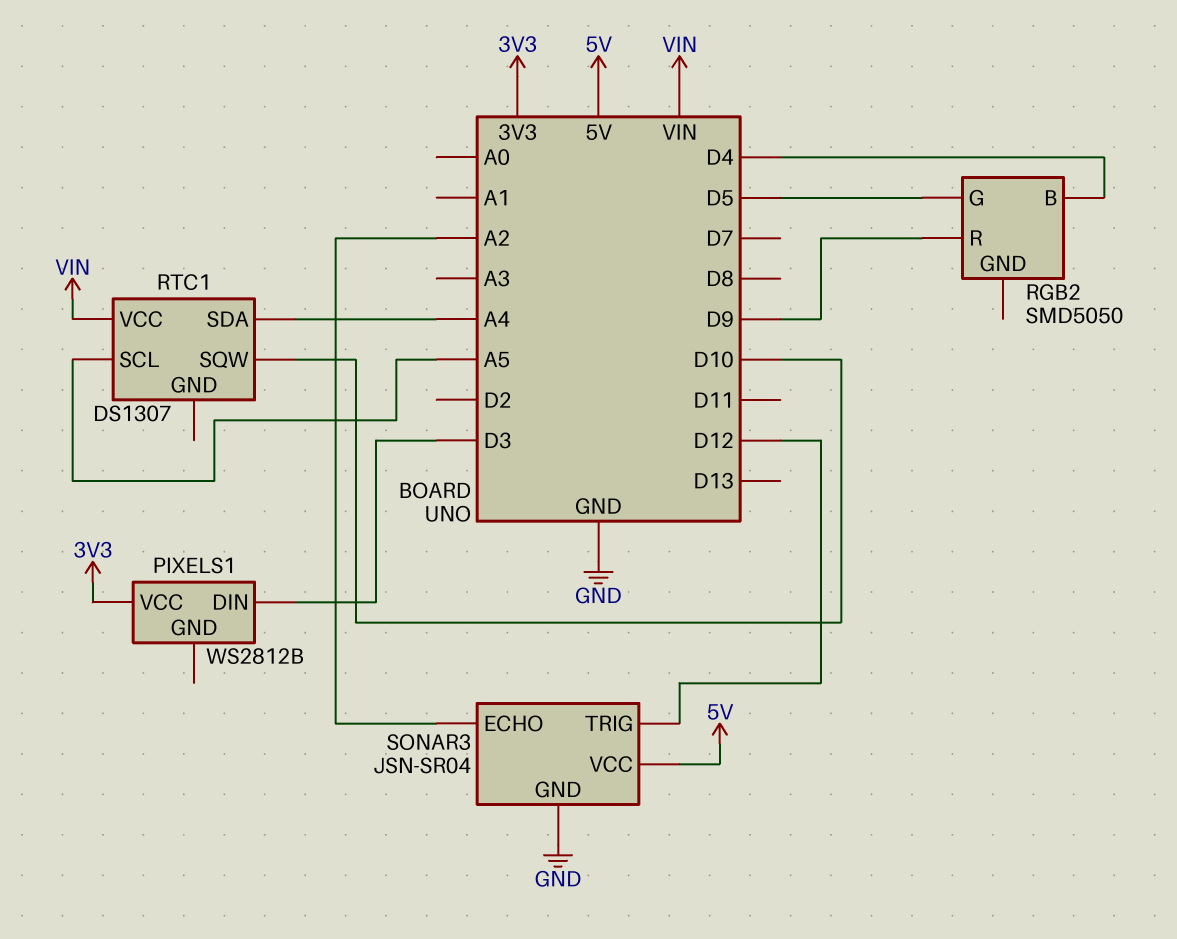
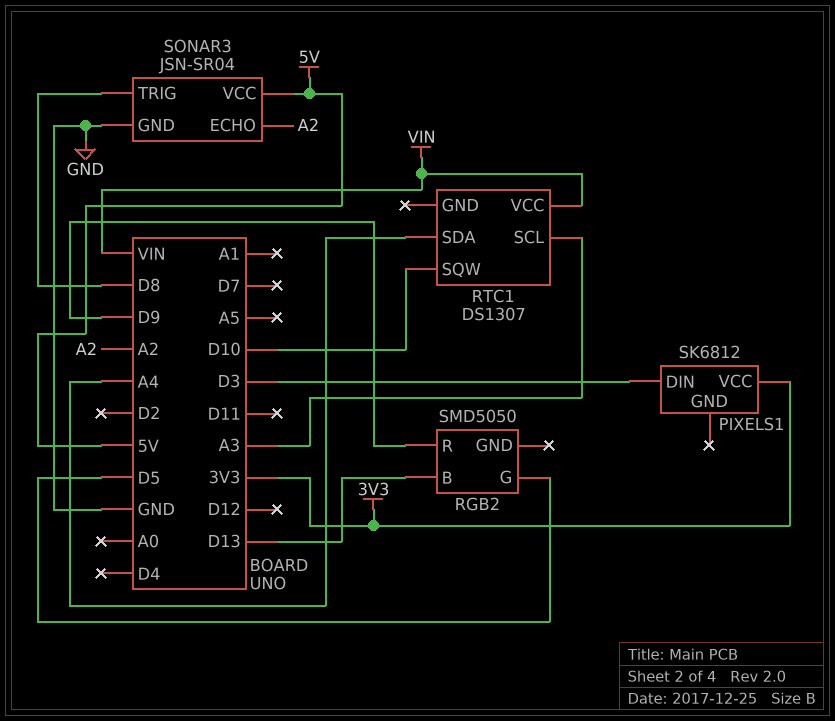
PIXELS1: WS2812B -> SK6812
RGB2 pin B: D4 -> D13
RTC1 pin SCL: A5 -> A3
SONAR3 pin TRIG: D12 -> D8

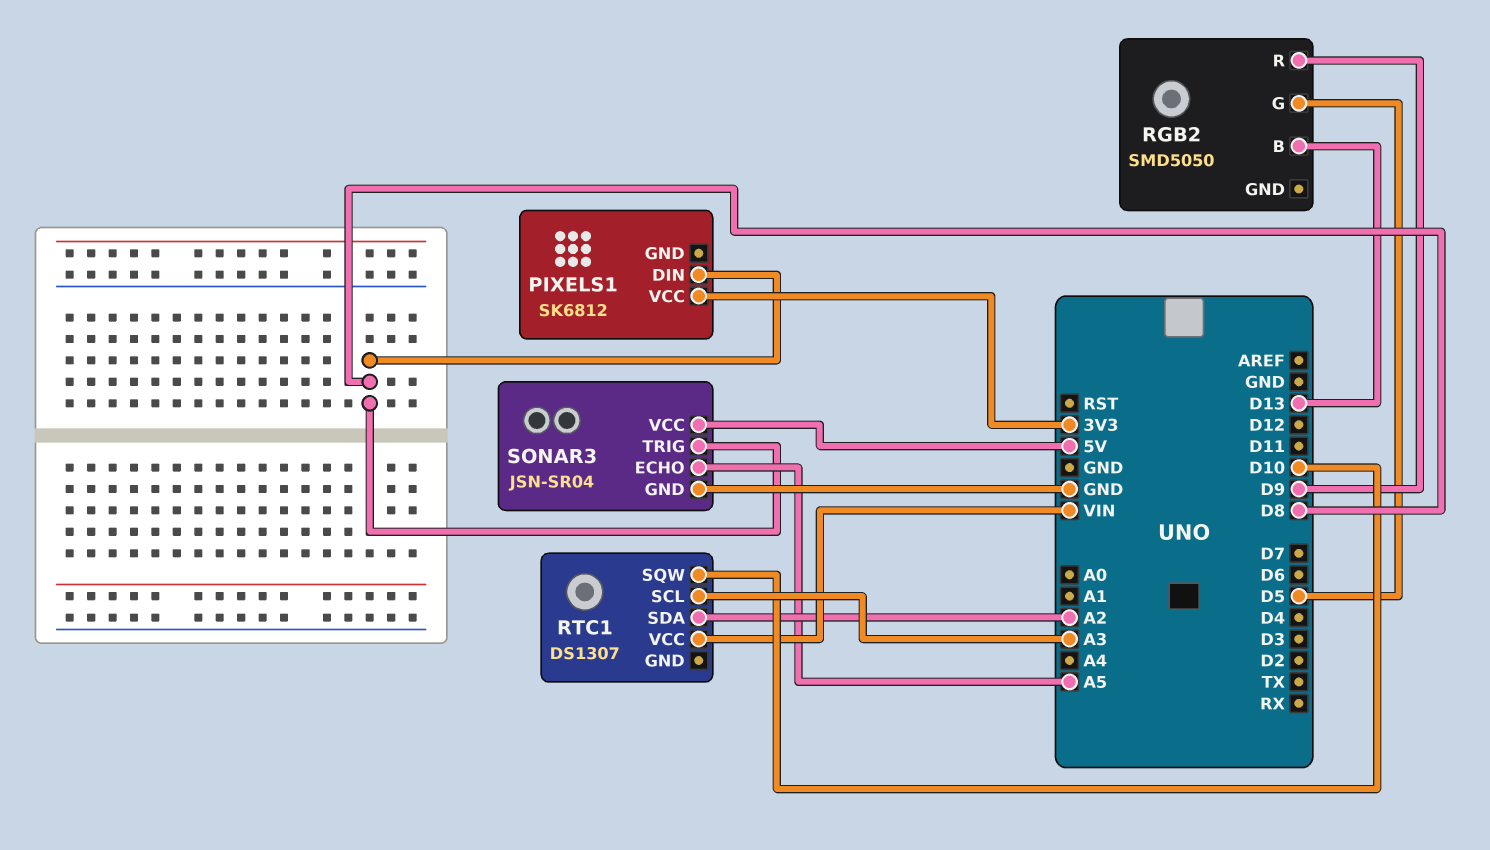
PIXELS1 pin DIN: D3 -> D8
RTC1 pin SDA: A4 -> A2
SONAR3 pin ECHO: A2 -> A5

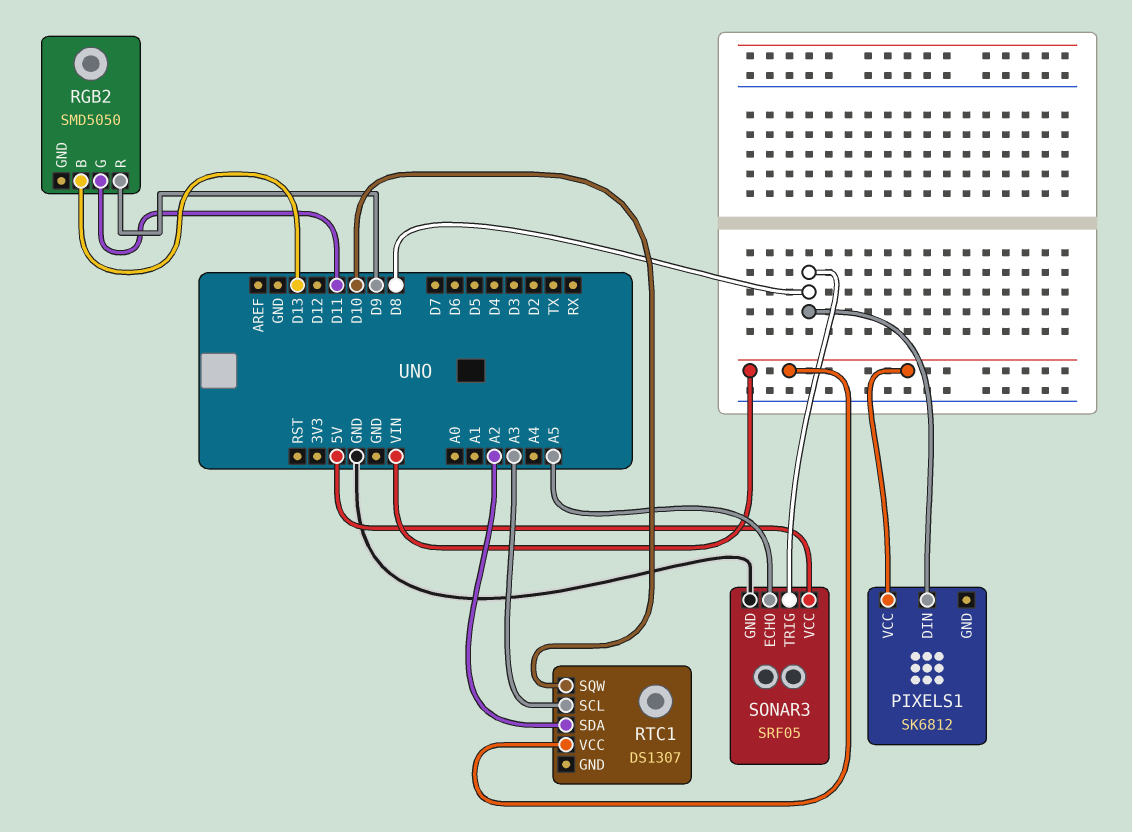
PIXELS1 pin VCC: 3V3 -> VIN
RGB2 pin G: D5 -> D11
SONAR3: JSN-SR04 -> SRF05

